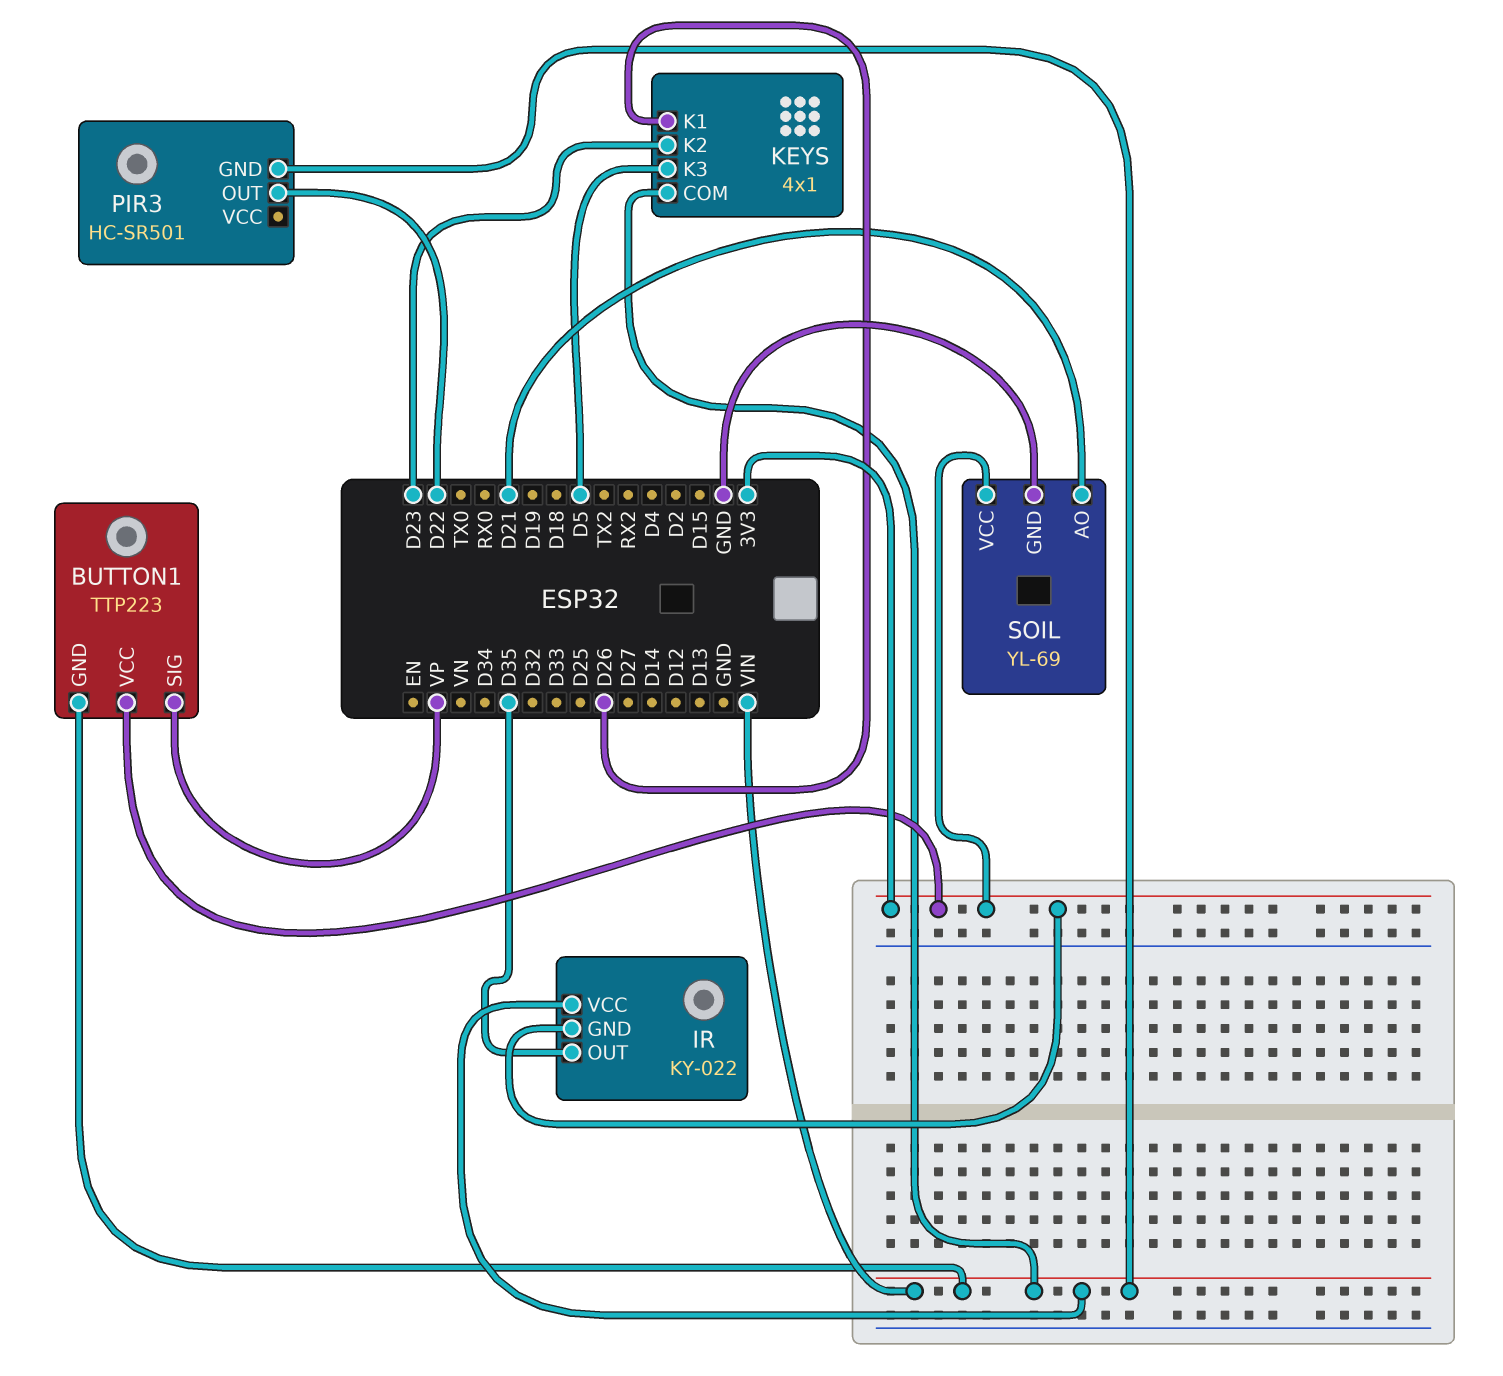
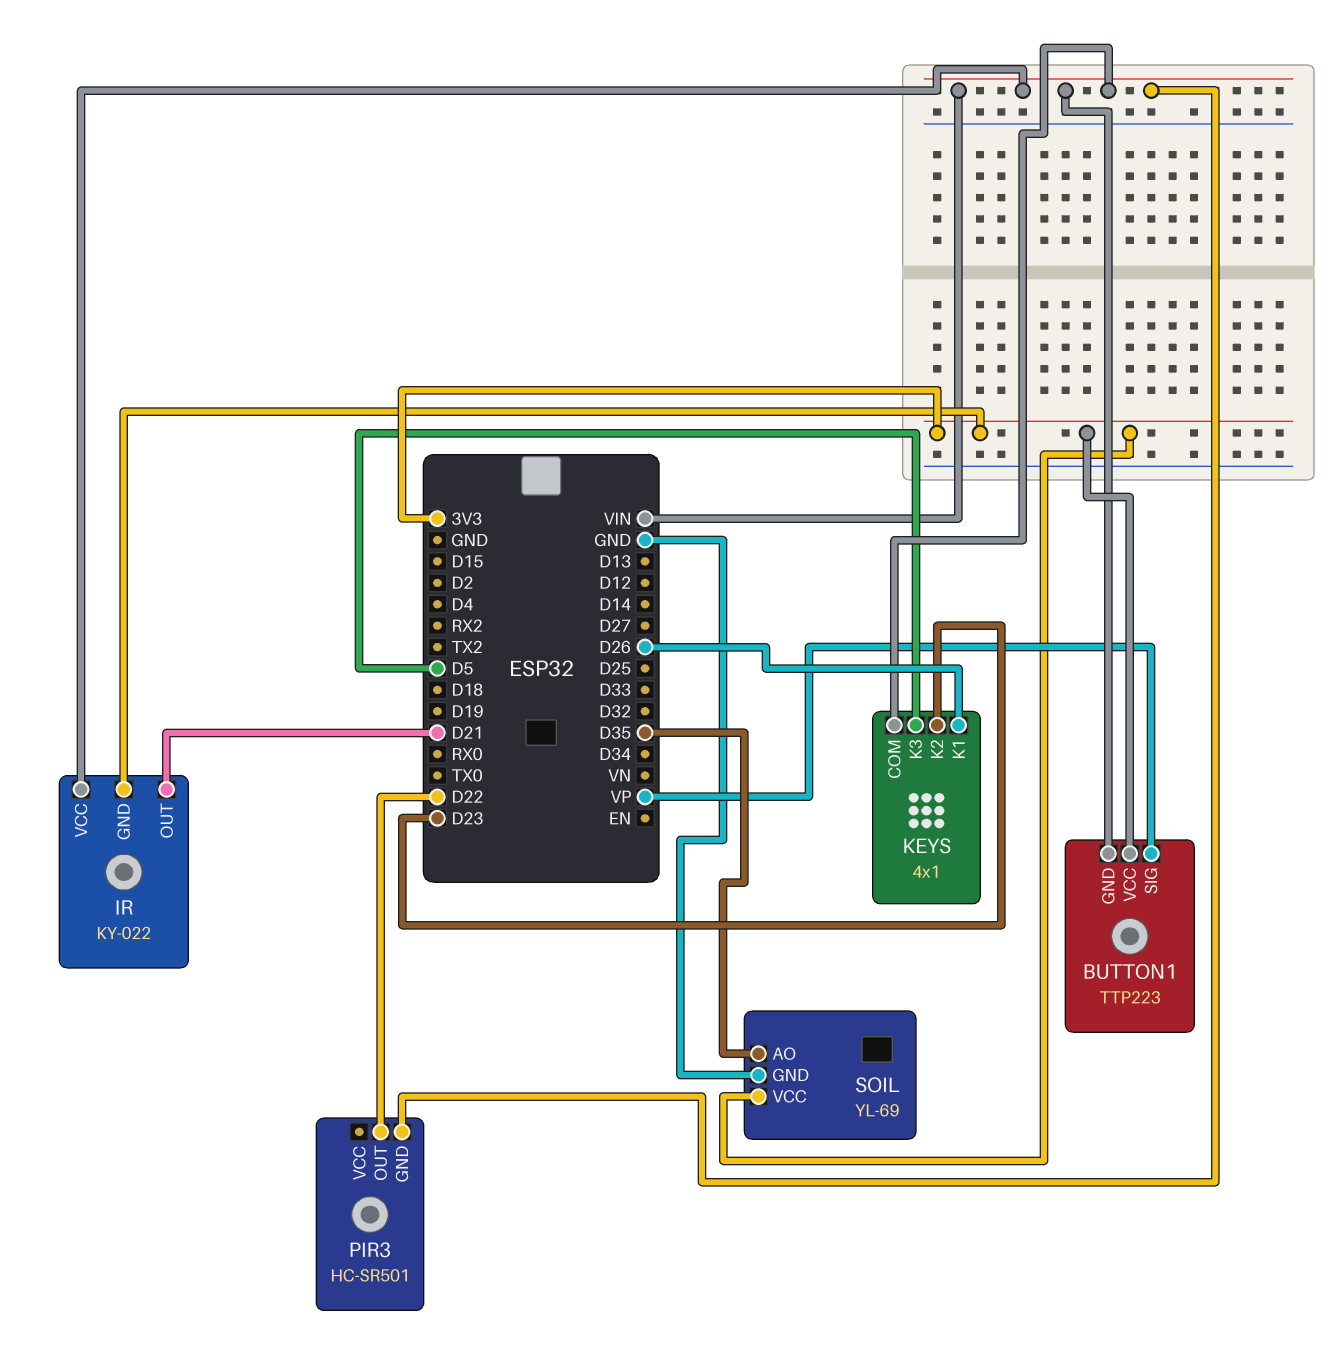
IR pin OUT: D35 -> D21
SOIL pin AO: D21 -> D35

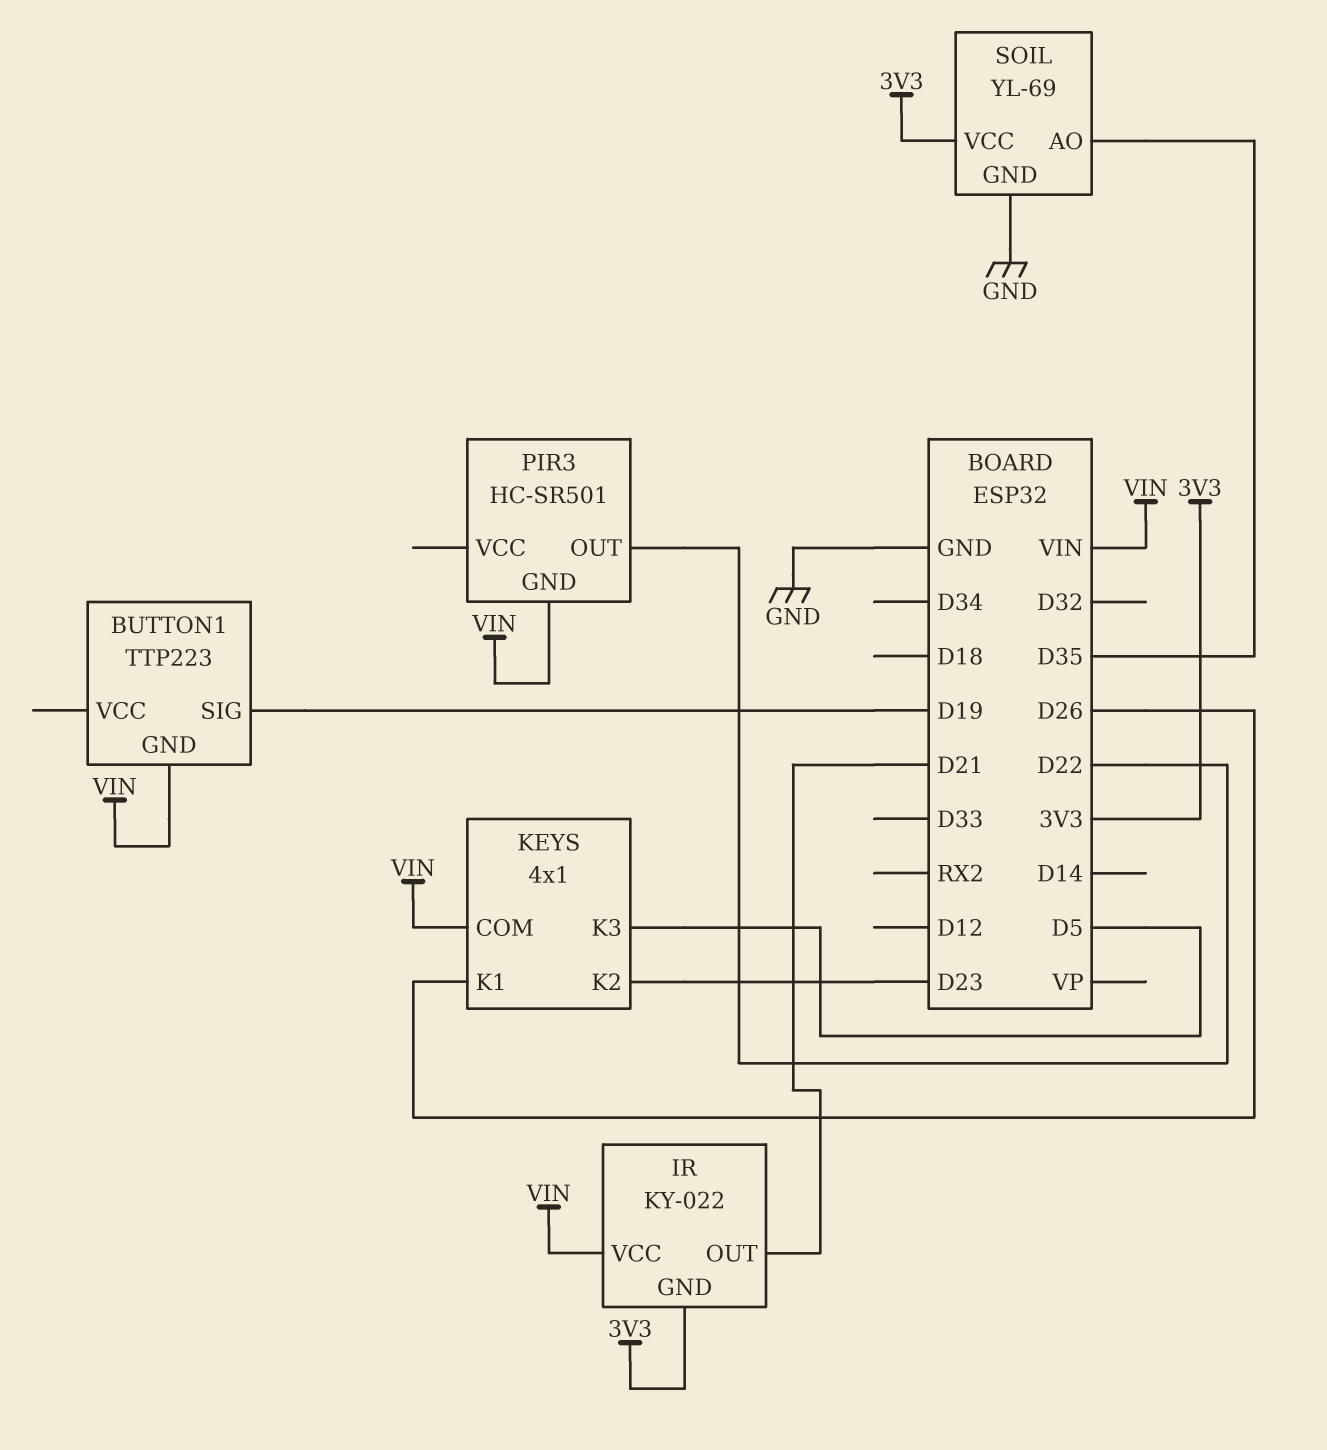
BUTTON1 pin SIG: VP -> D19
BUTTON1 pin VCC: 3V3 -> none

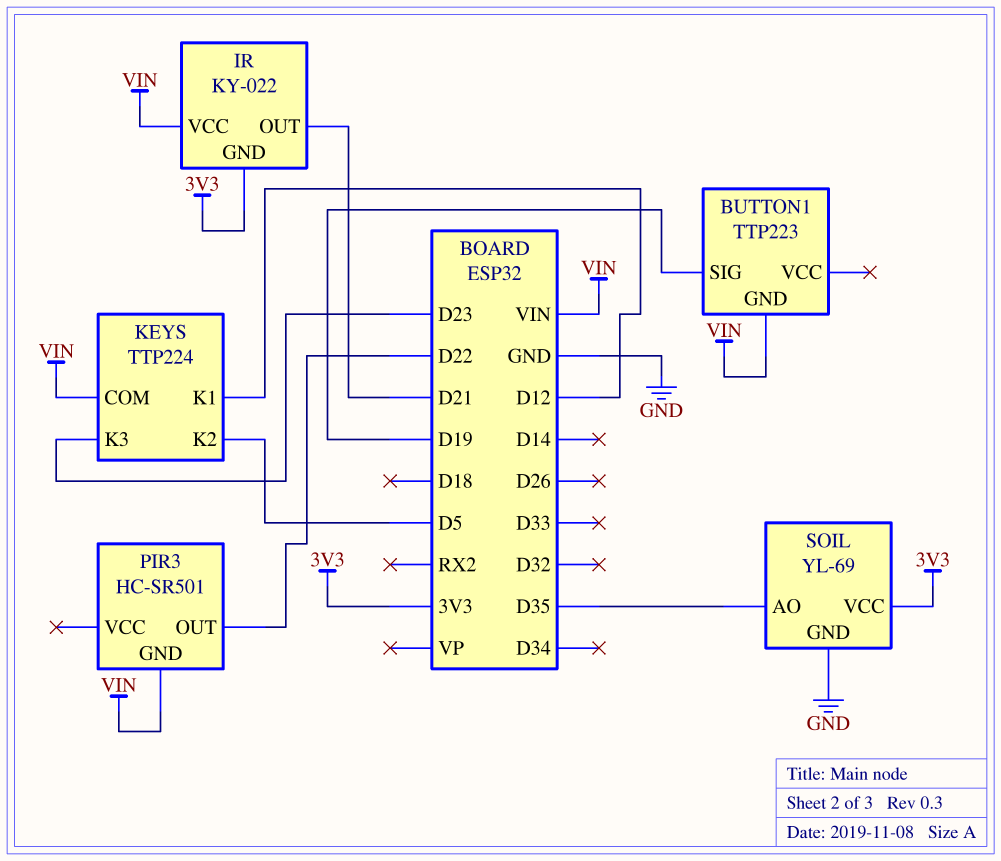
KEYS: 4x1 -> TTP224
KEYS pin K1: D26 -> D12
KEYS pin K2: D23 -> D5
KEYS pin K3: D5 -> D23

